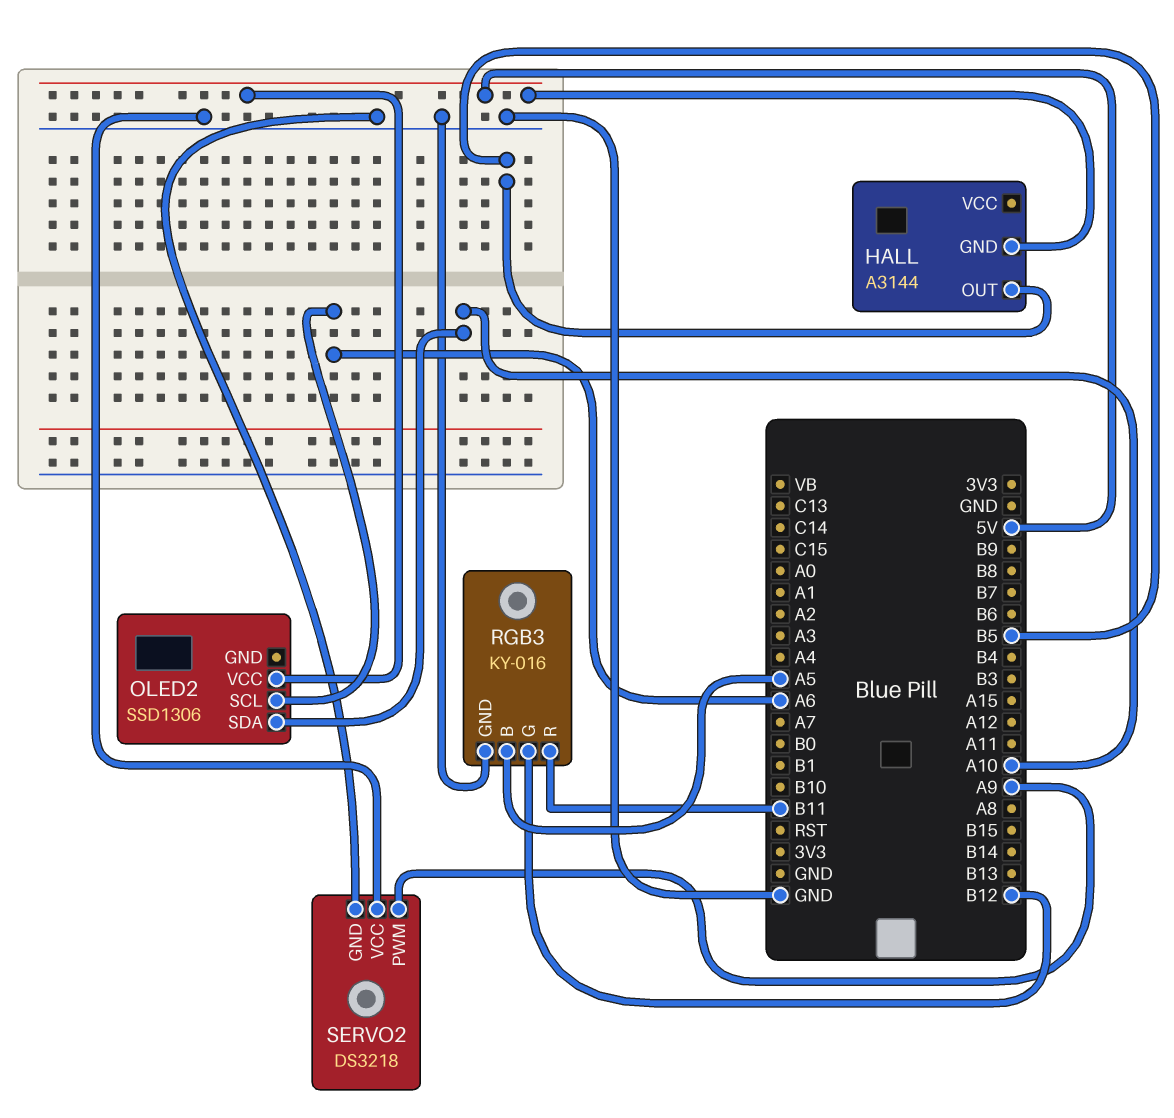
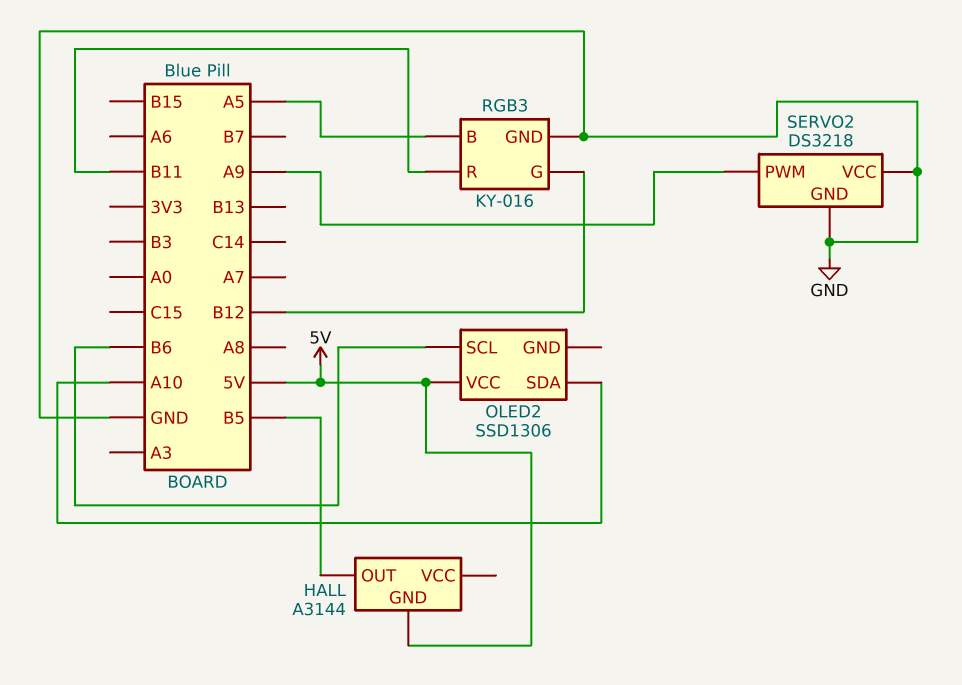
OLED2 pin SCL: A6 -> B6

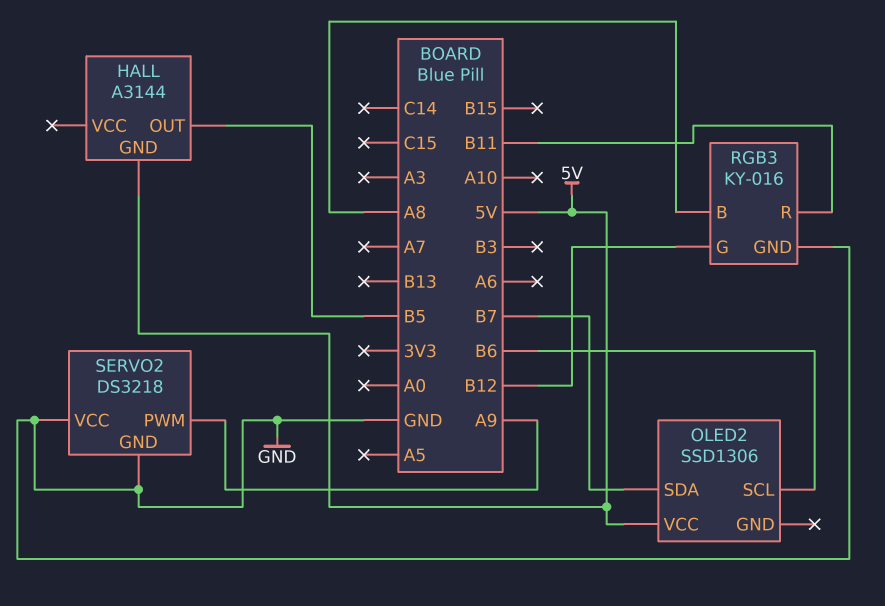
OLED2 pin SDA: A10 -> B7
RGB3 pin B: A5 -> A8

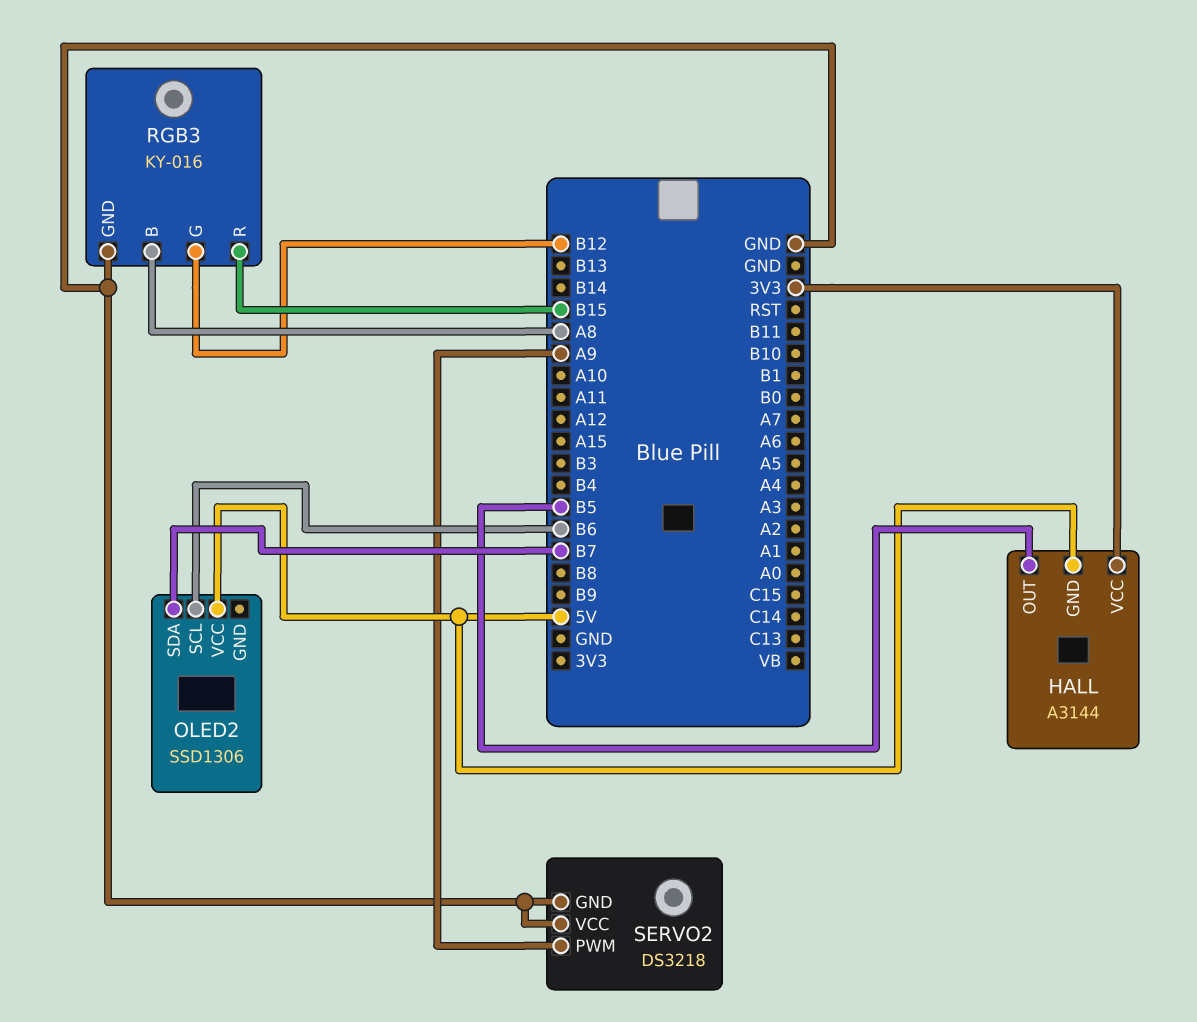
HALL pin VCC: none -> 3V3
RGB3 pin R: B11 -> B15

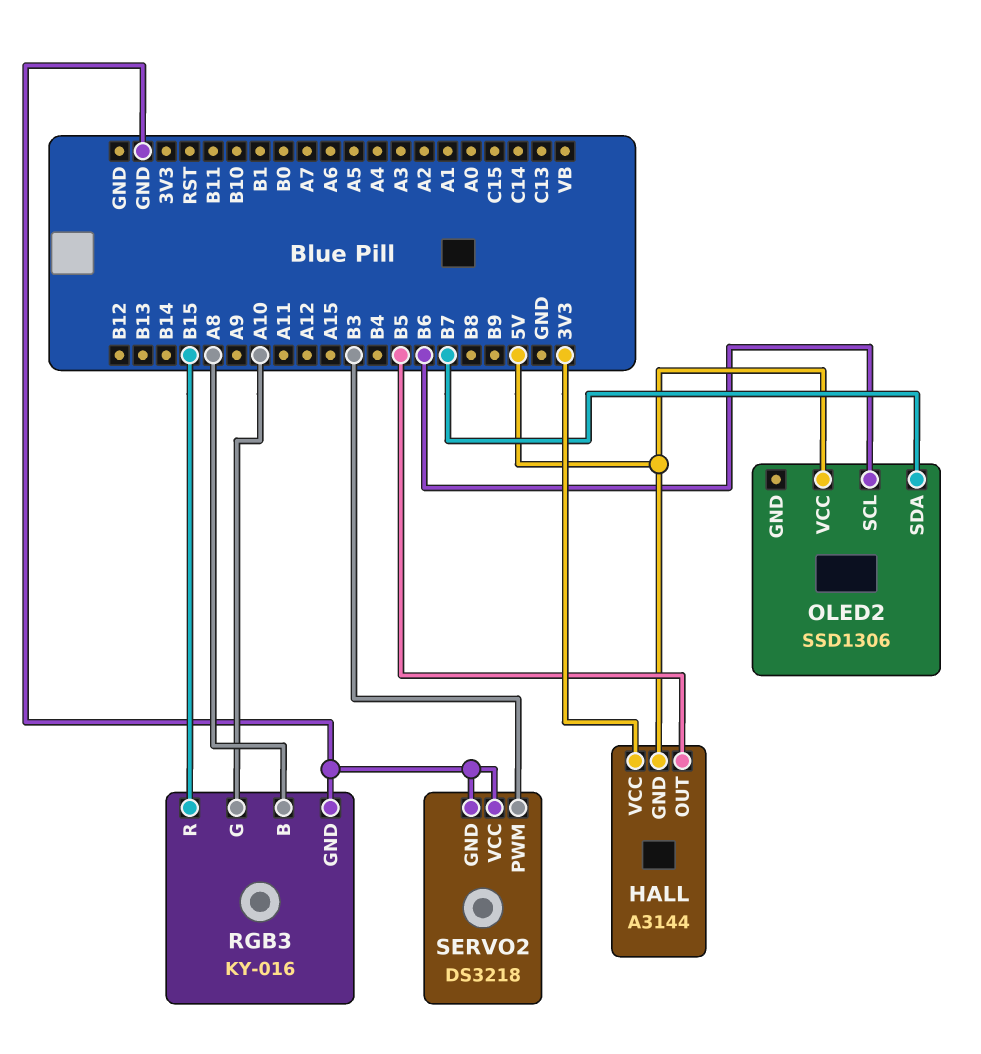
RGB3 pin G: B12 -> A10
SERVO2 pin PWM: A9 -> B3

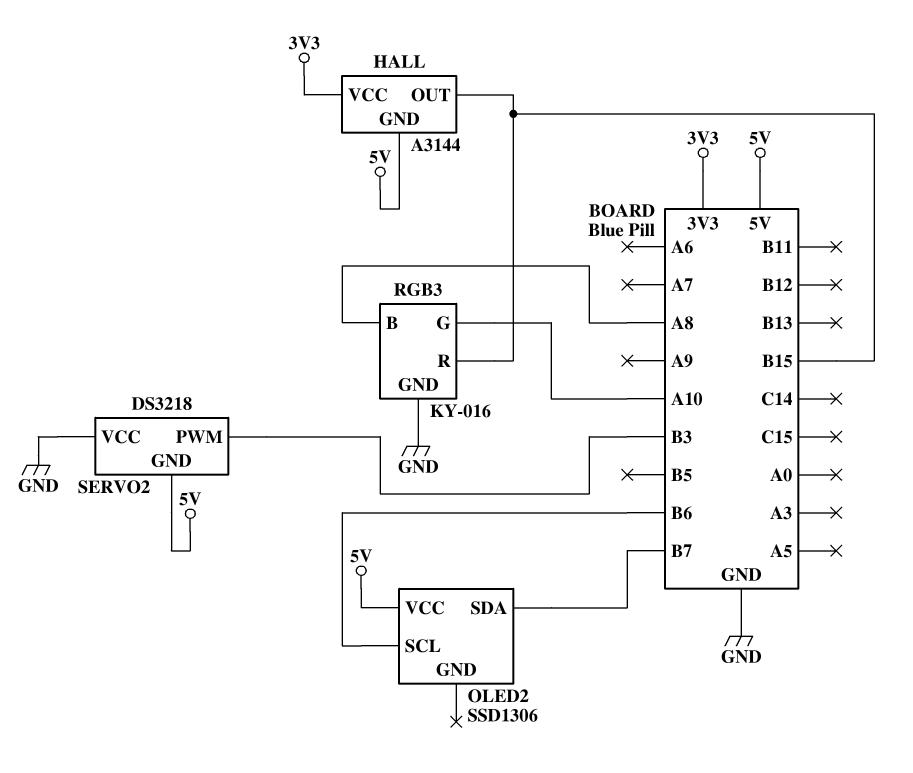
HALL pin OUT: B5 -> B15
SERVO2 pin GND: GND -> 5V

